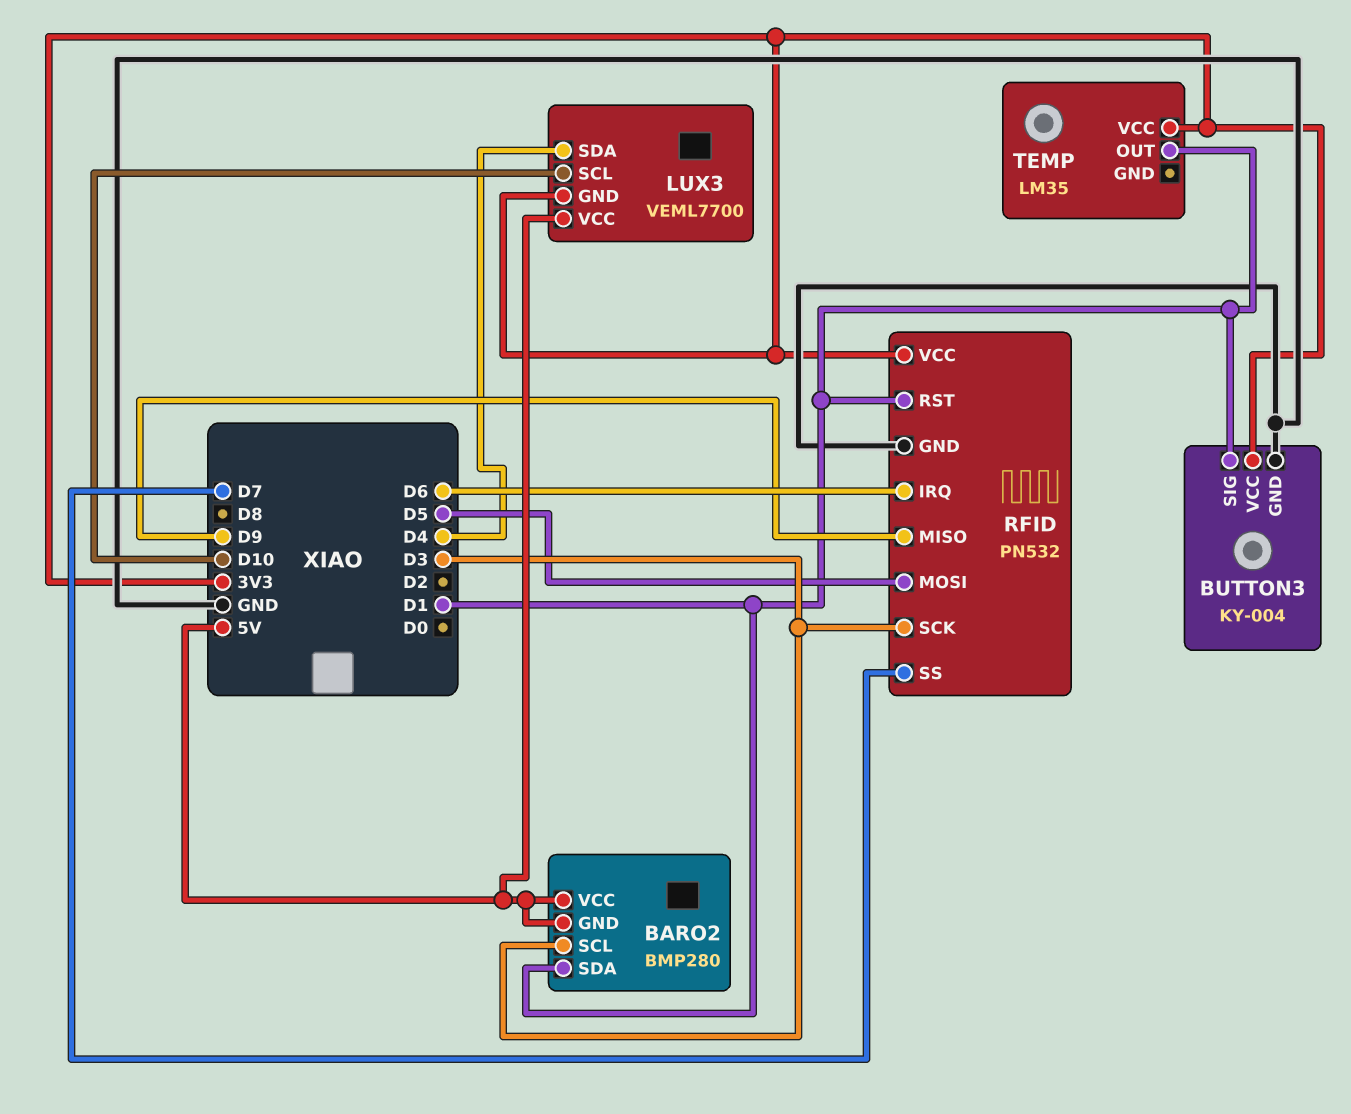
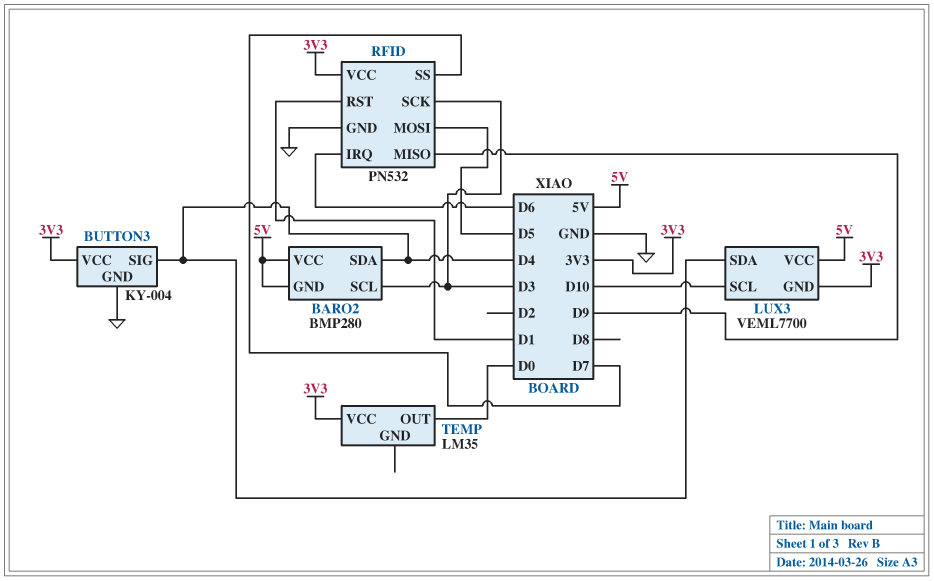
BARO2 pin SDA: D1 -> D4
BUTTON3 pin SIG: D1 -> D4
TEMP pin OUT: D1 -> D0

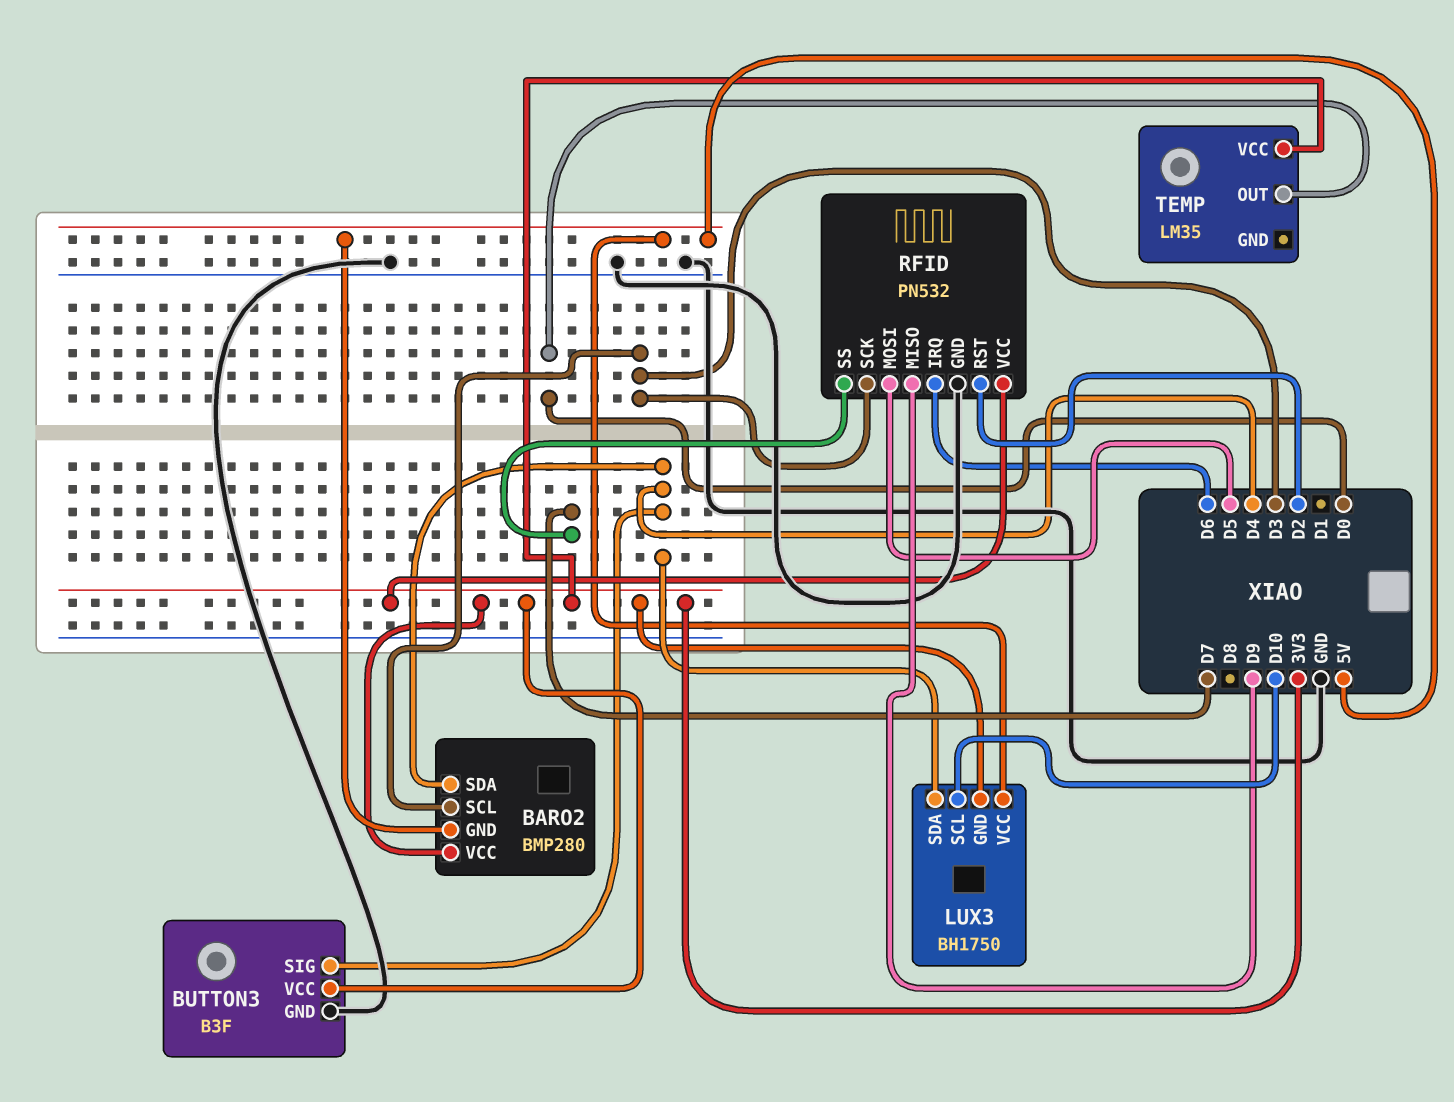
BARO2 pin VCC: 5V -> 3V3
BUTTON3: KY-004 -> B3F
LUX3: VEML7700 -> BH1750
RFID pin RST: D1 -> D2

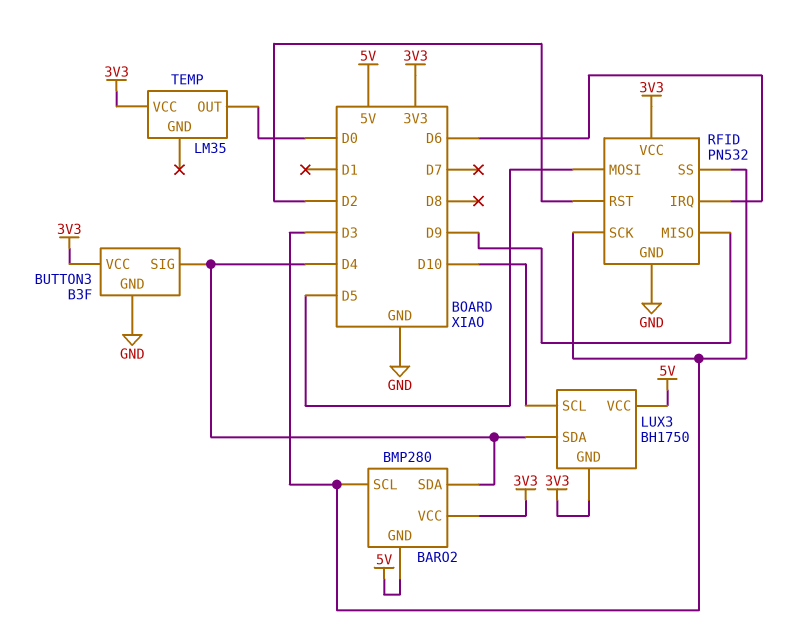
RFID pin SS: D7 -> D3

